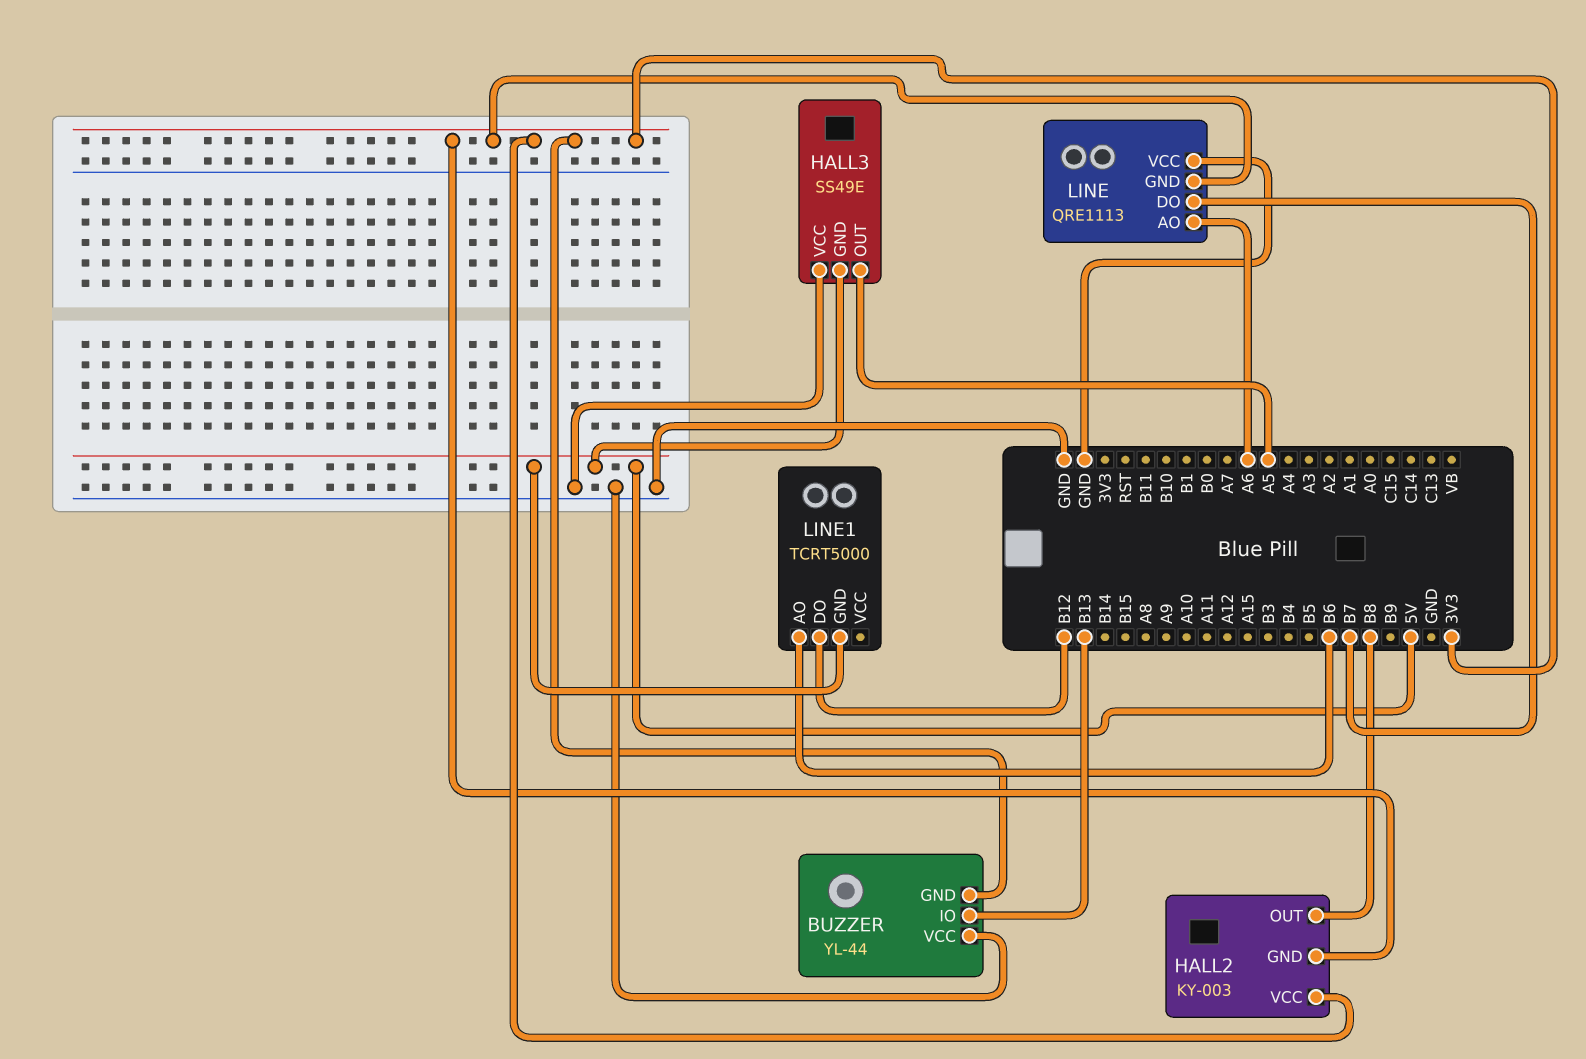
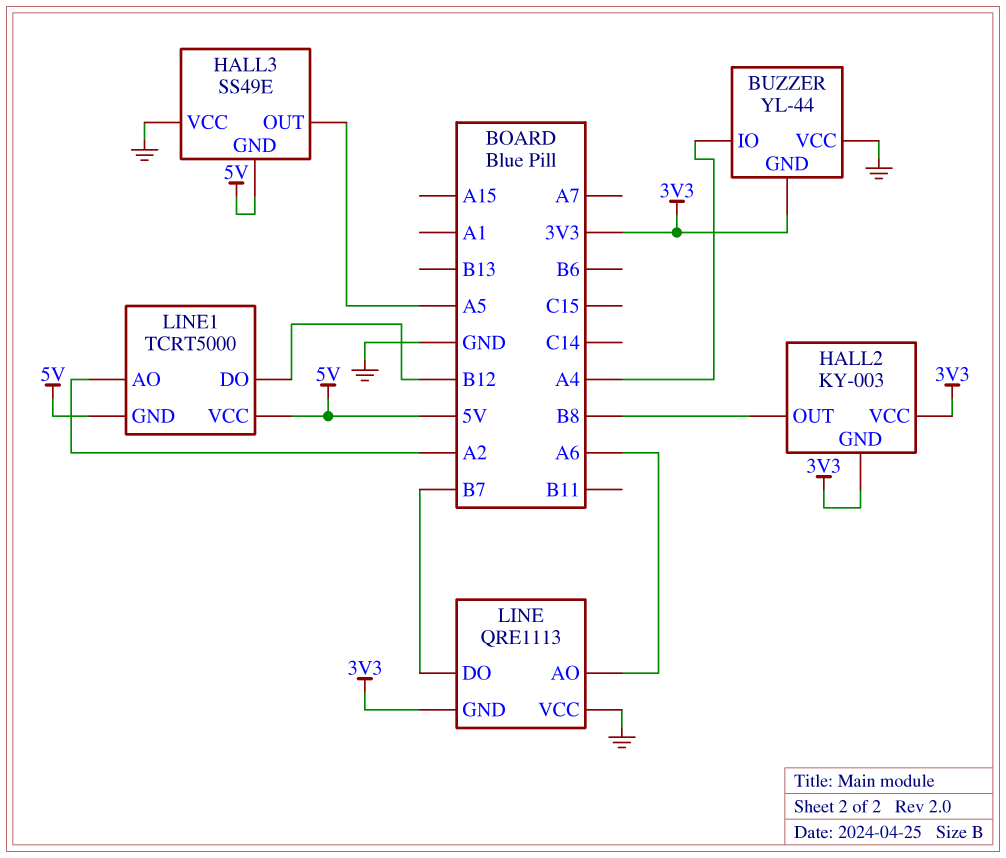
BUZZER pin IO: B13 -> A4
LINE1 pin AO: B6 -> A2
LINE1 pin VCC: none -> 5V

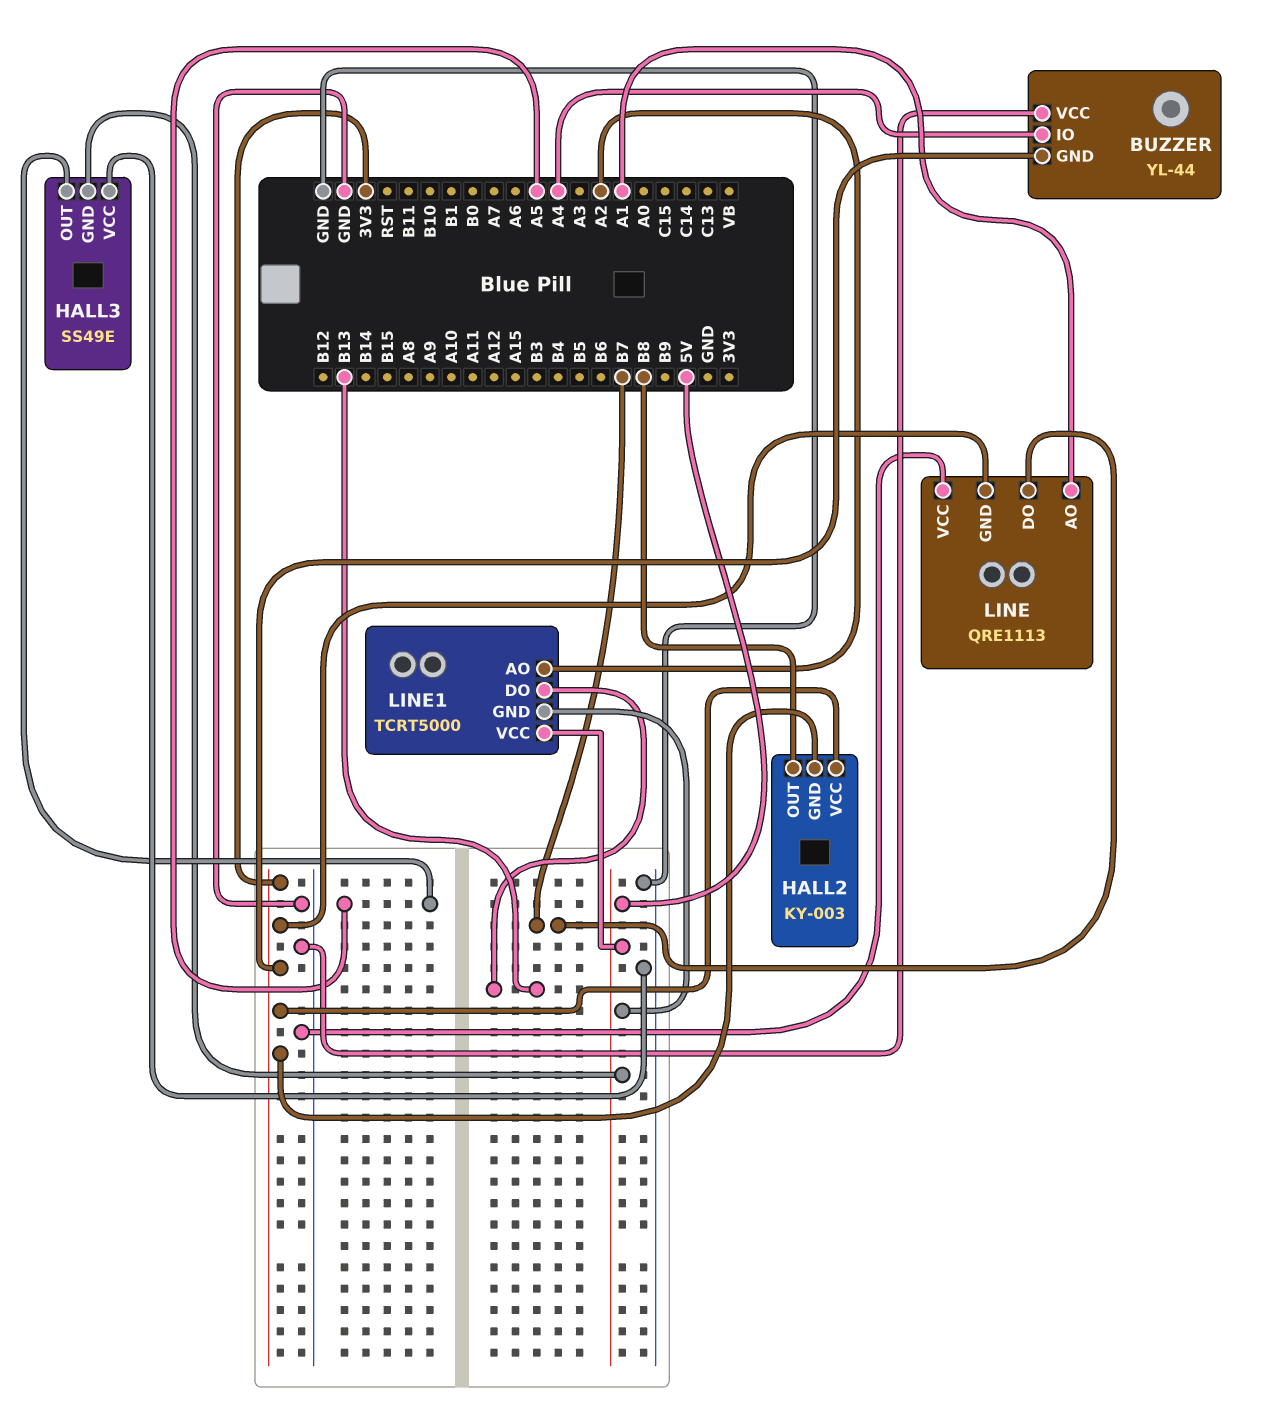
LINE pin AO: A6 -> A1
LINE1 pin DO: B12 -> B13

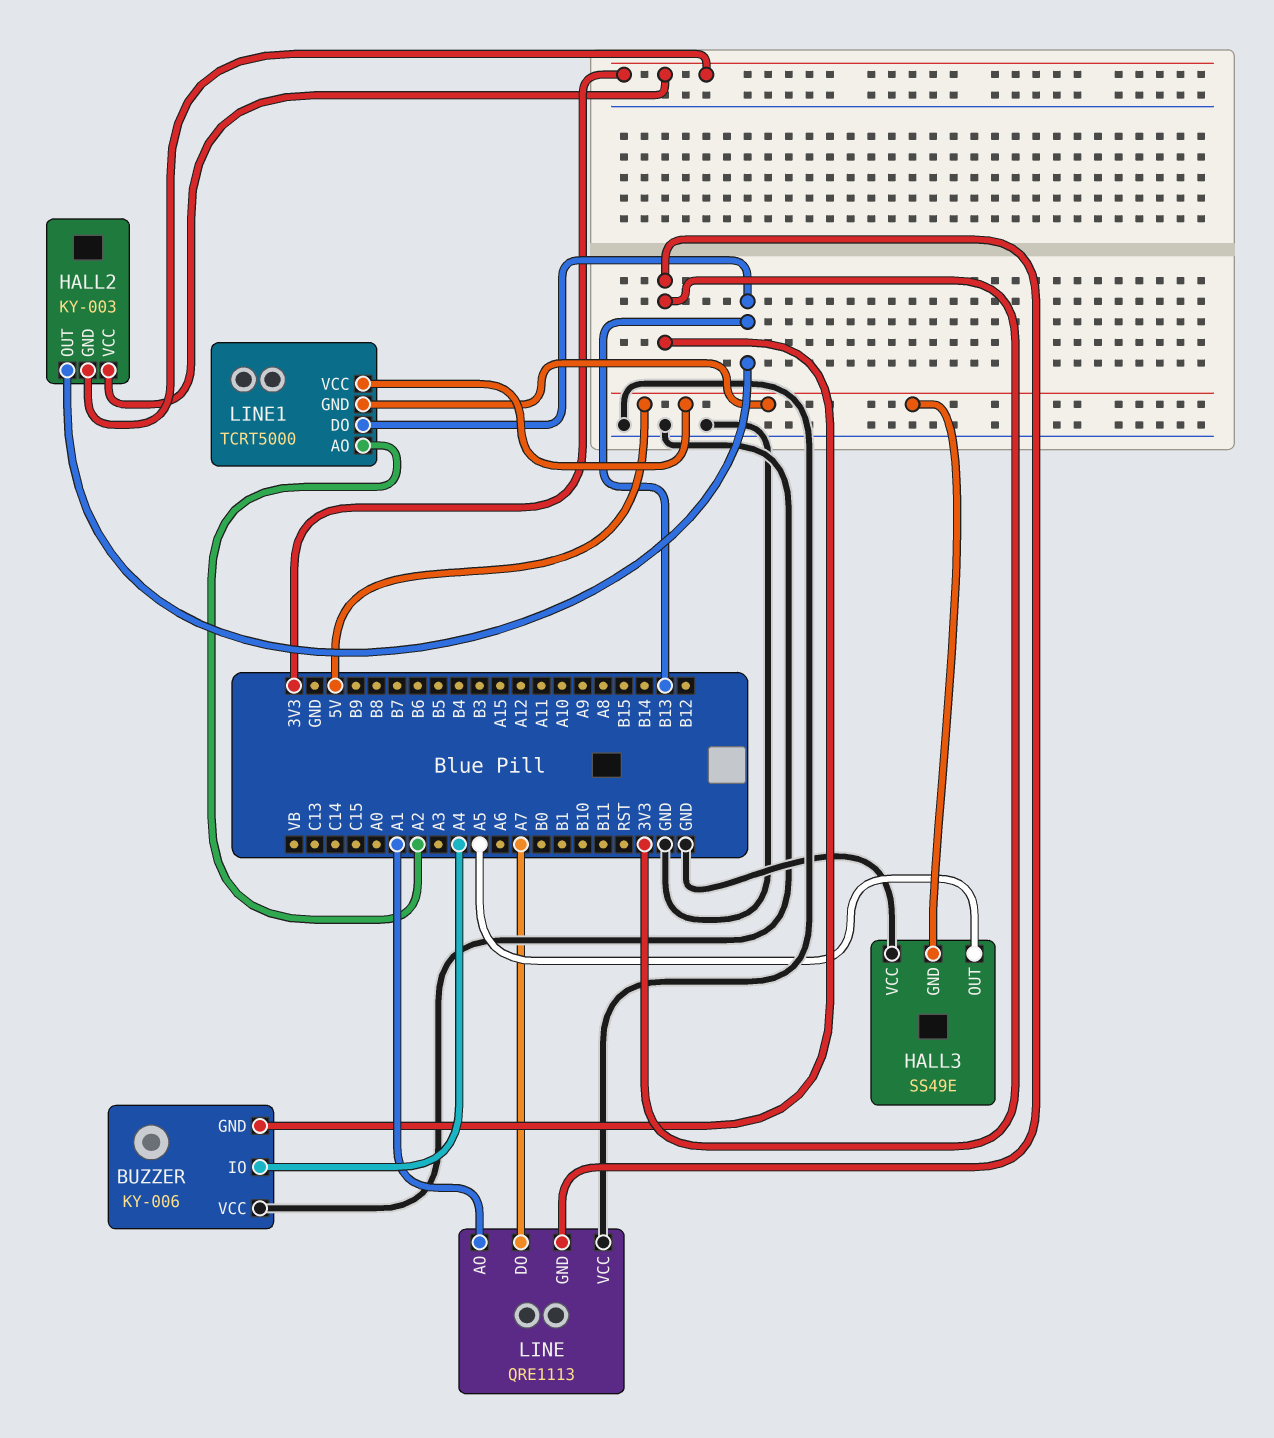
BUZZER: YL-44 -> KY-006
HALL2 pin OUT: B8 -> B13
LINE pin DO: B7 -> A7

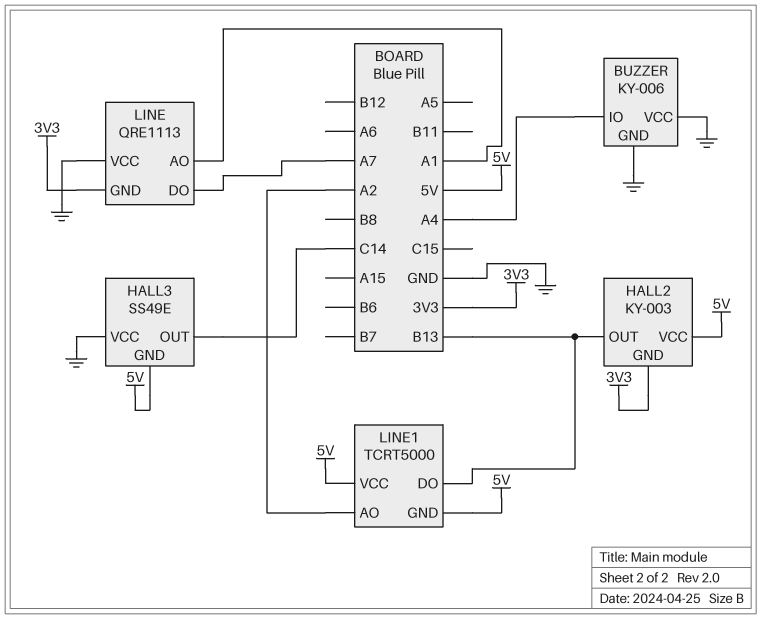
BUZZER pin GND: 3V3 -> GND
HALL2 pin VCC: 3V3 -> 5V
HALL3 pin OUT: A5 -> C14

